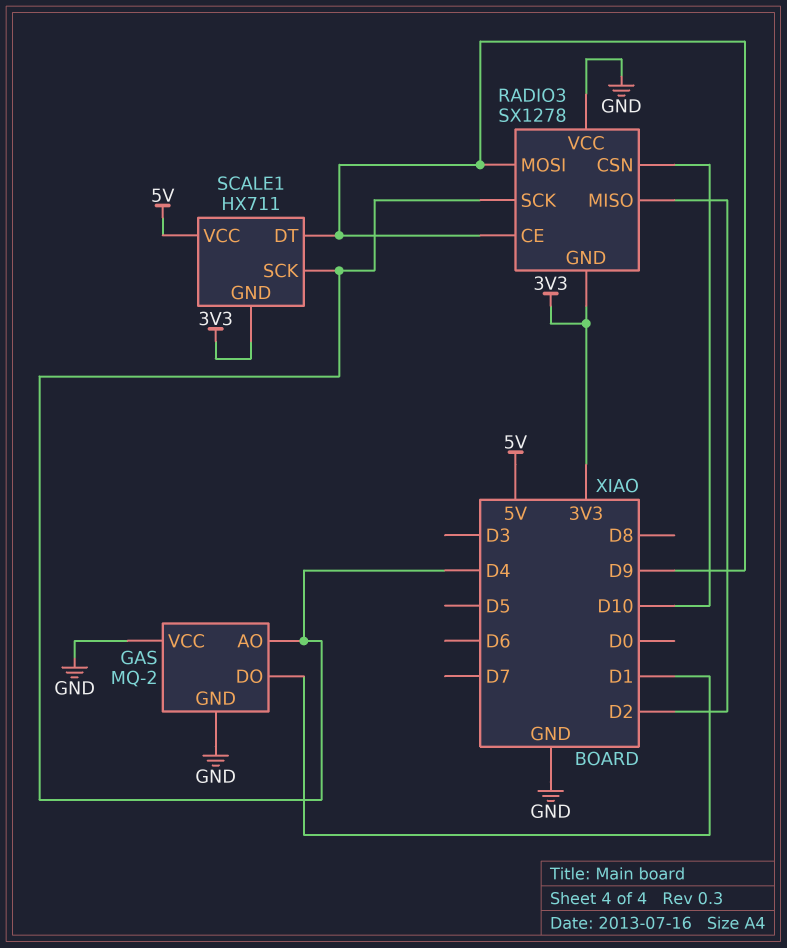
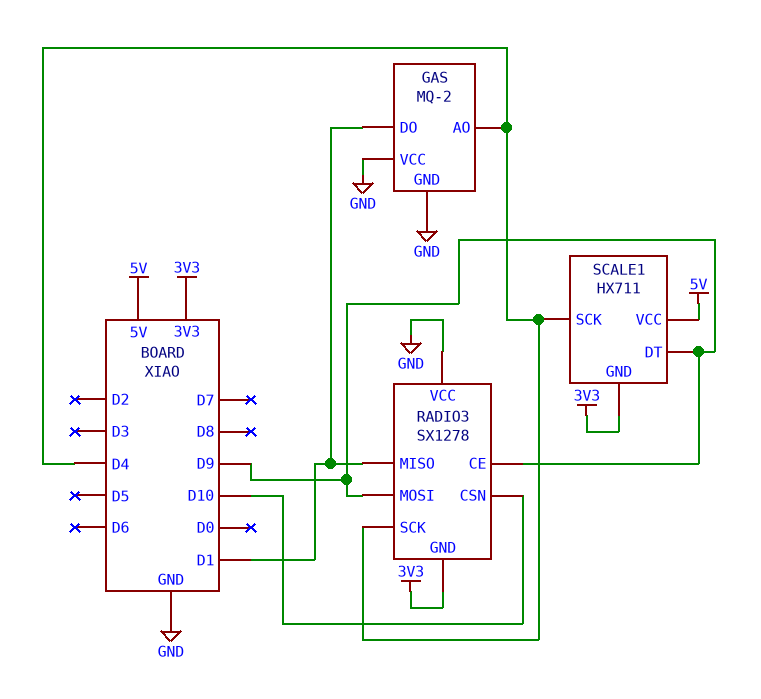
RADIO3 pin MISO: D2 -> D1

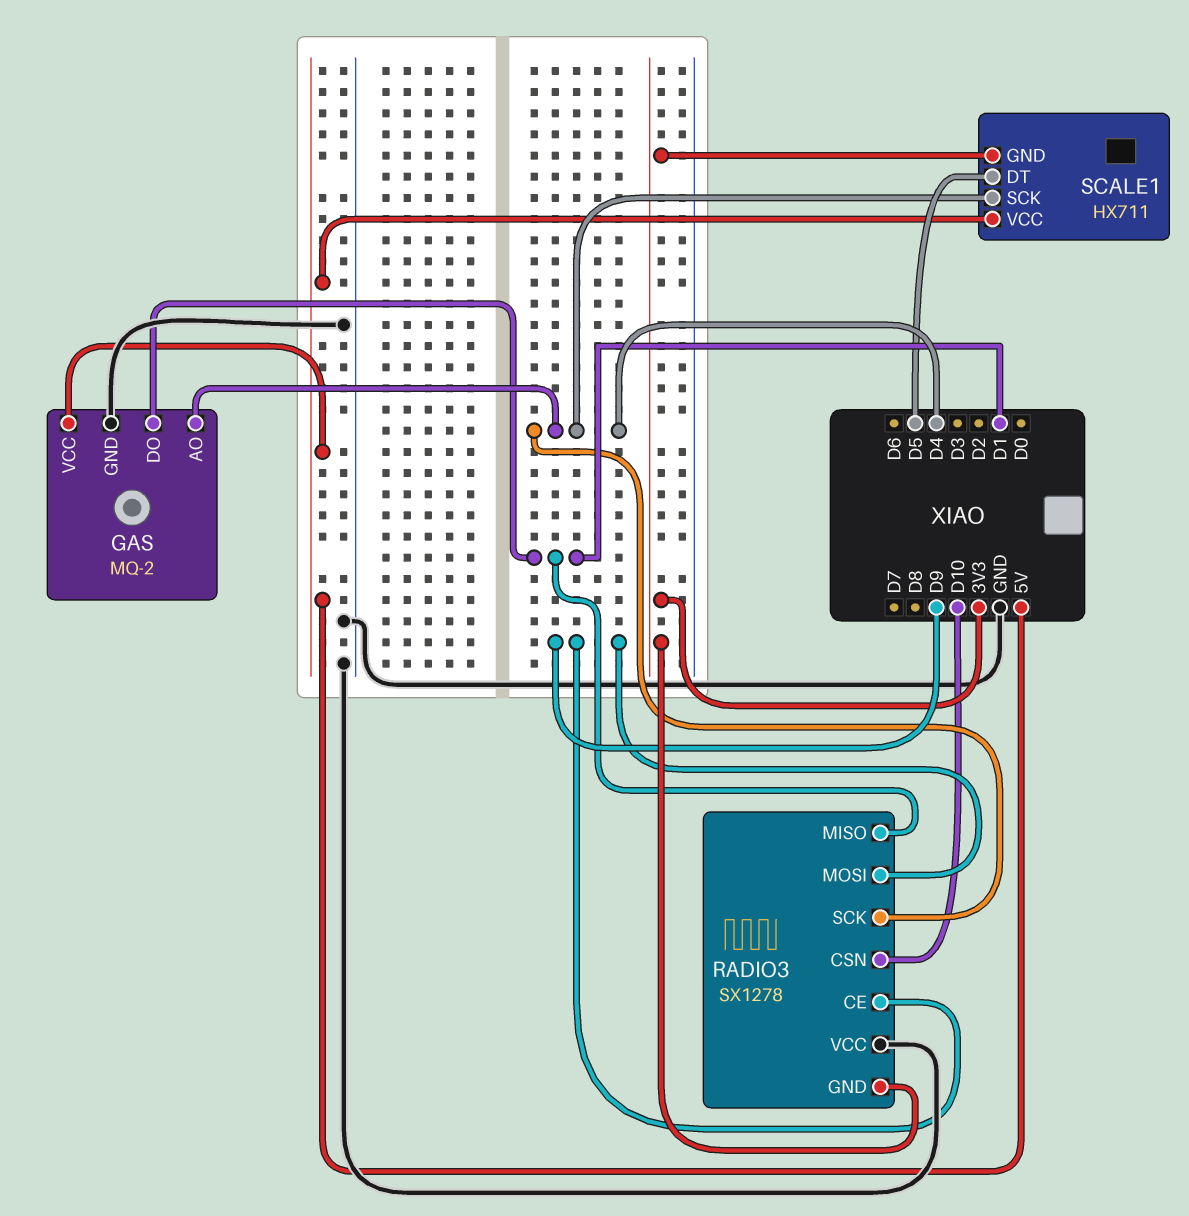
GAS pin VCC: GND -> 5V
SCALE1 pin DT: D9 -> D5

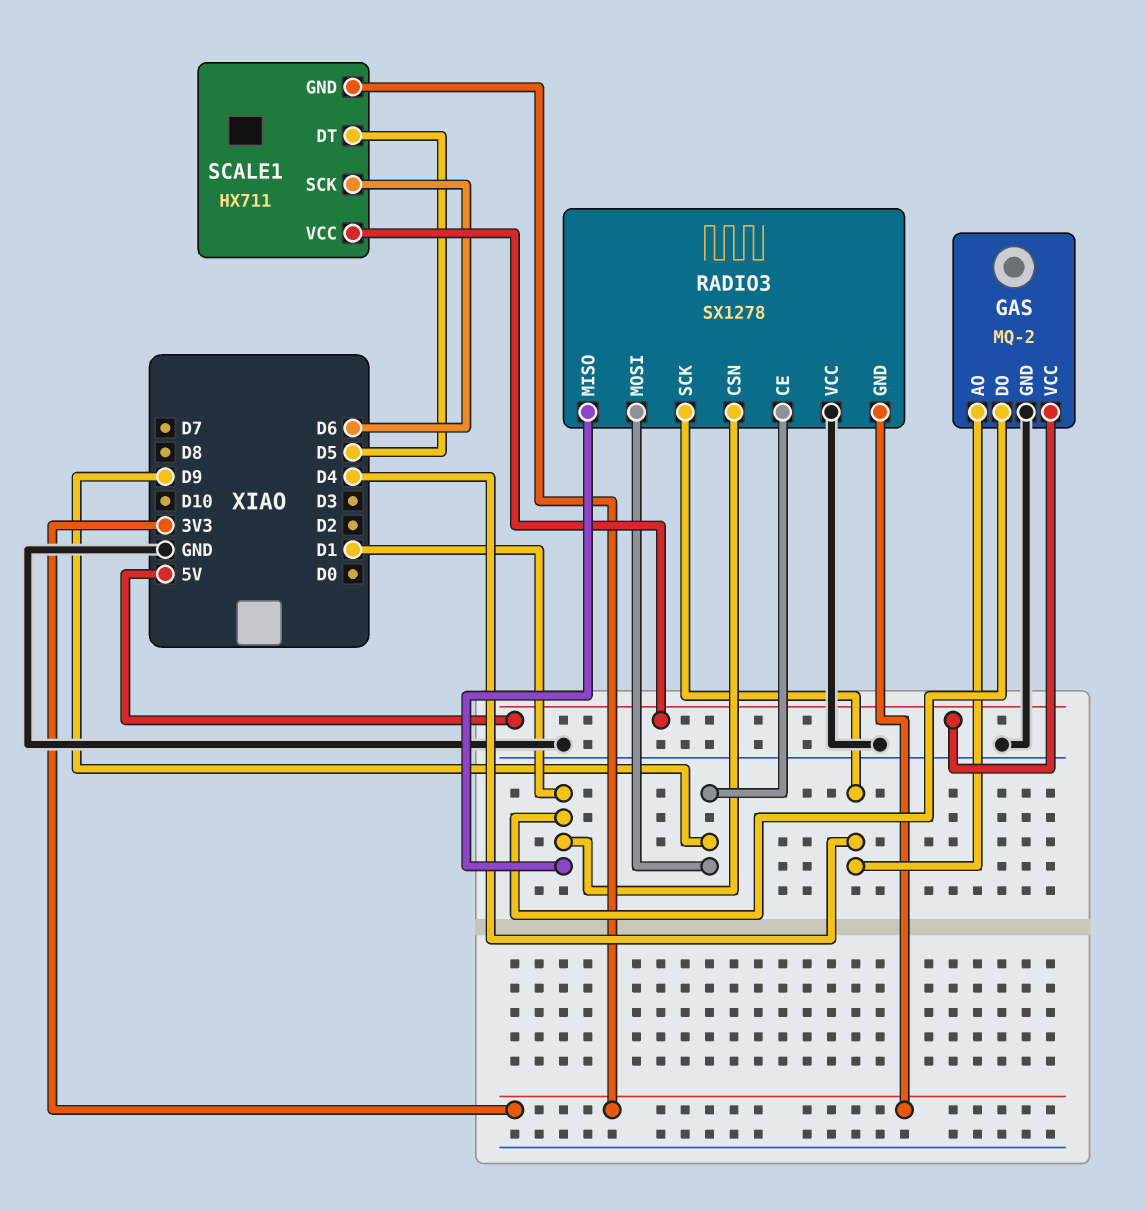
RADIO3 pin CSN: D10 -> D1
SCALE1 pin SCK: D4 -> D6

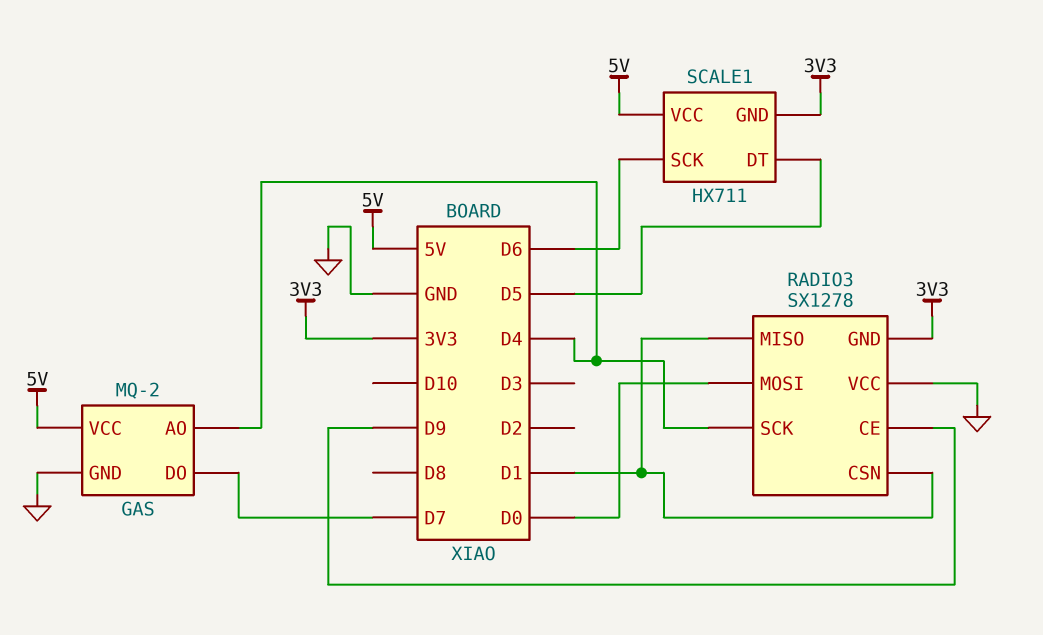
GAS pin DO: D1 -> D7
RADIO3 pin MOSI: D9 -> D0

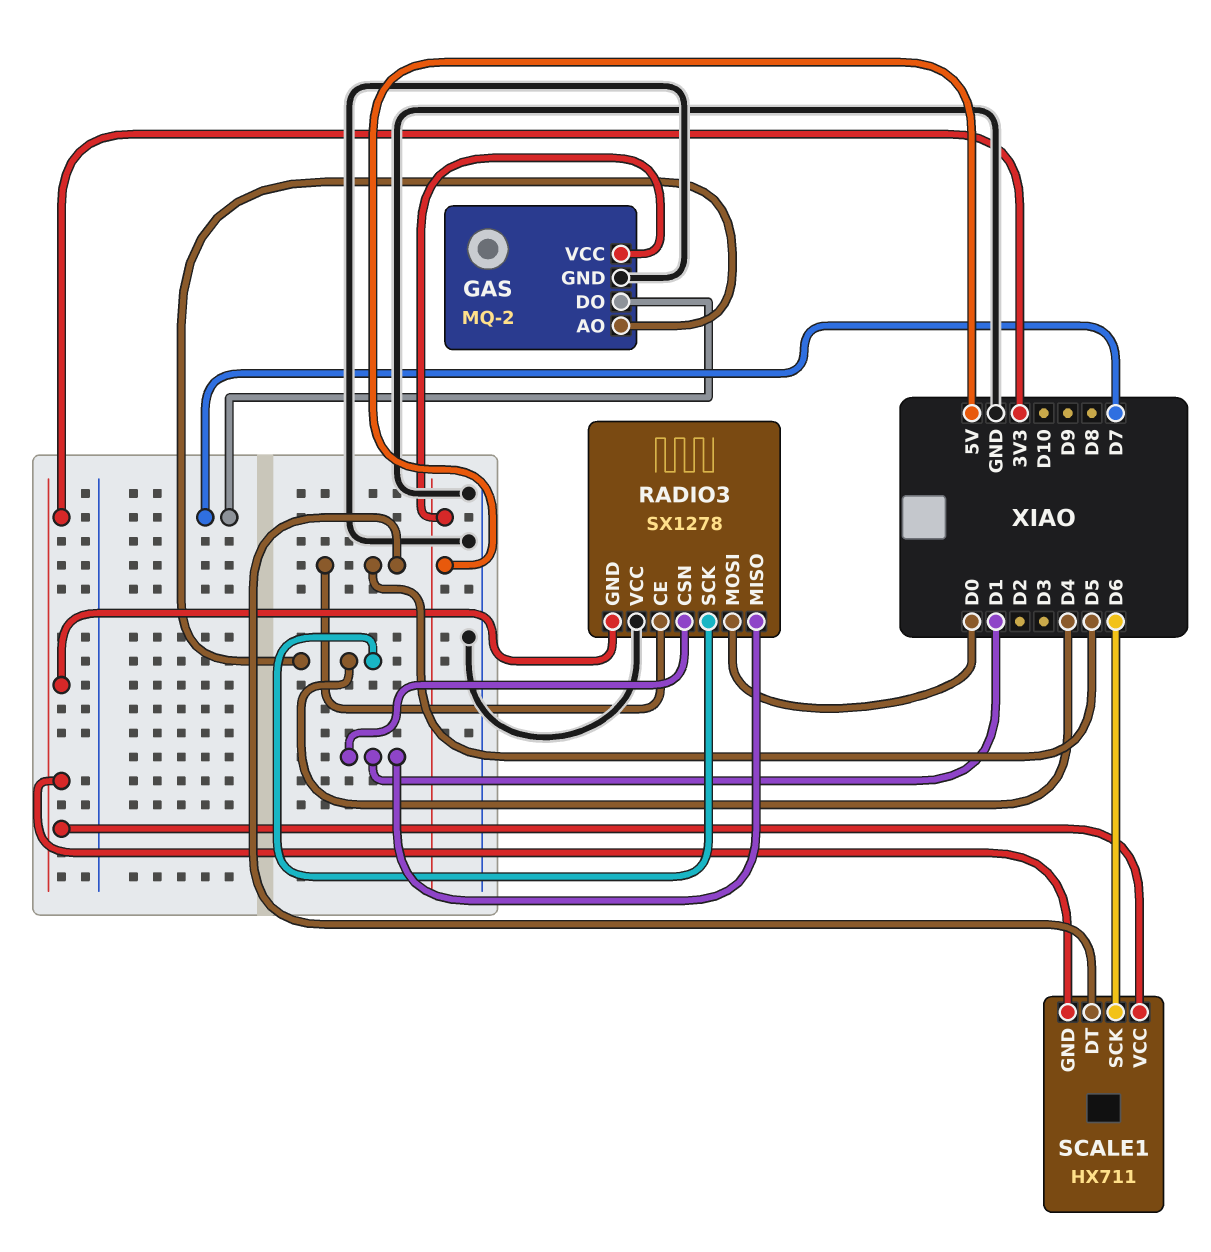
RADIO3 pin CE: D9 -> D5
SCALE1 pin VCC: 5V -> 3V3

